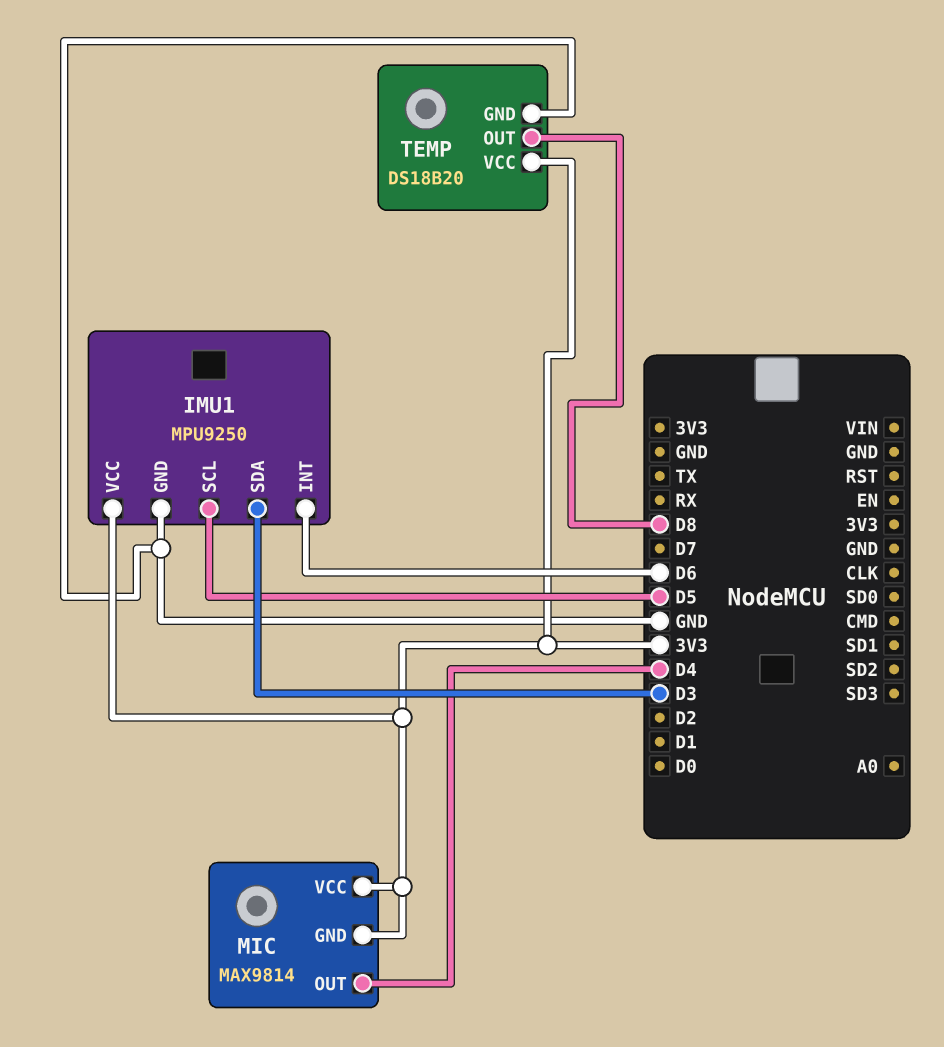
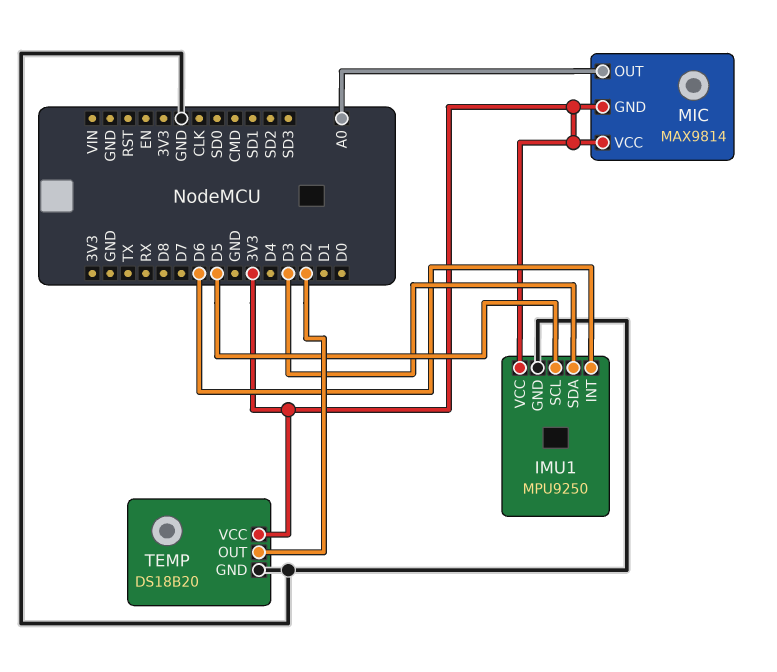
MIC pin OUT: D4 -> A0
TEMP pin OUT: D8 -> D2

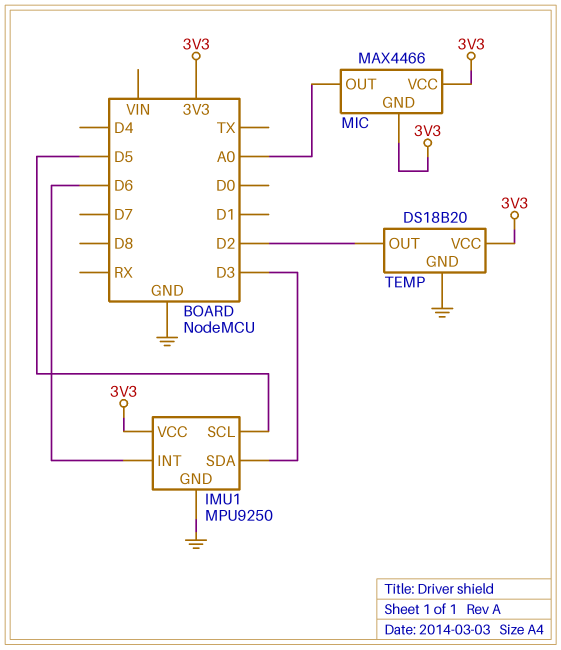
MIC: MAX9814 -> MAX4466

